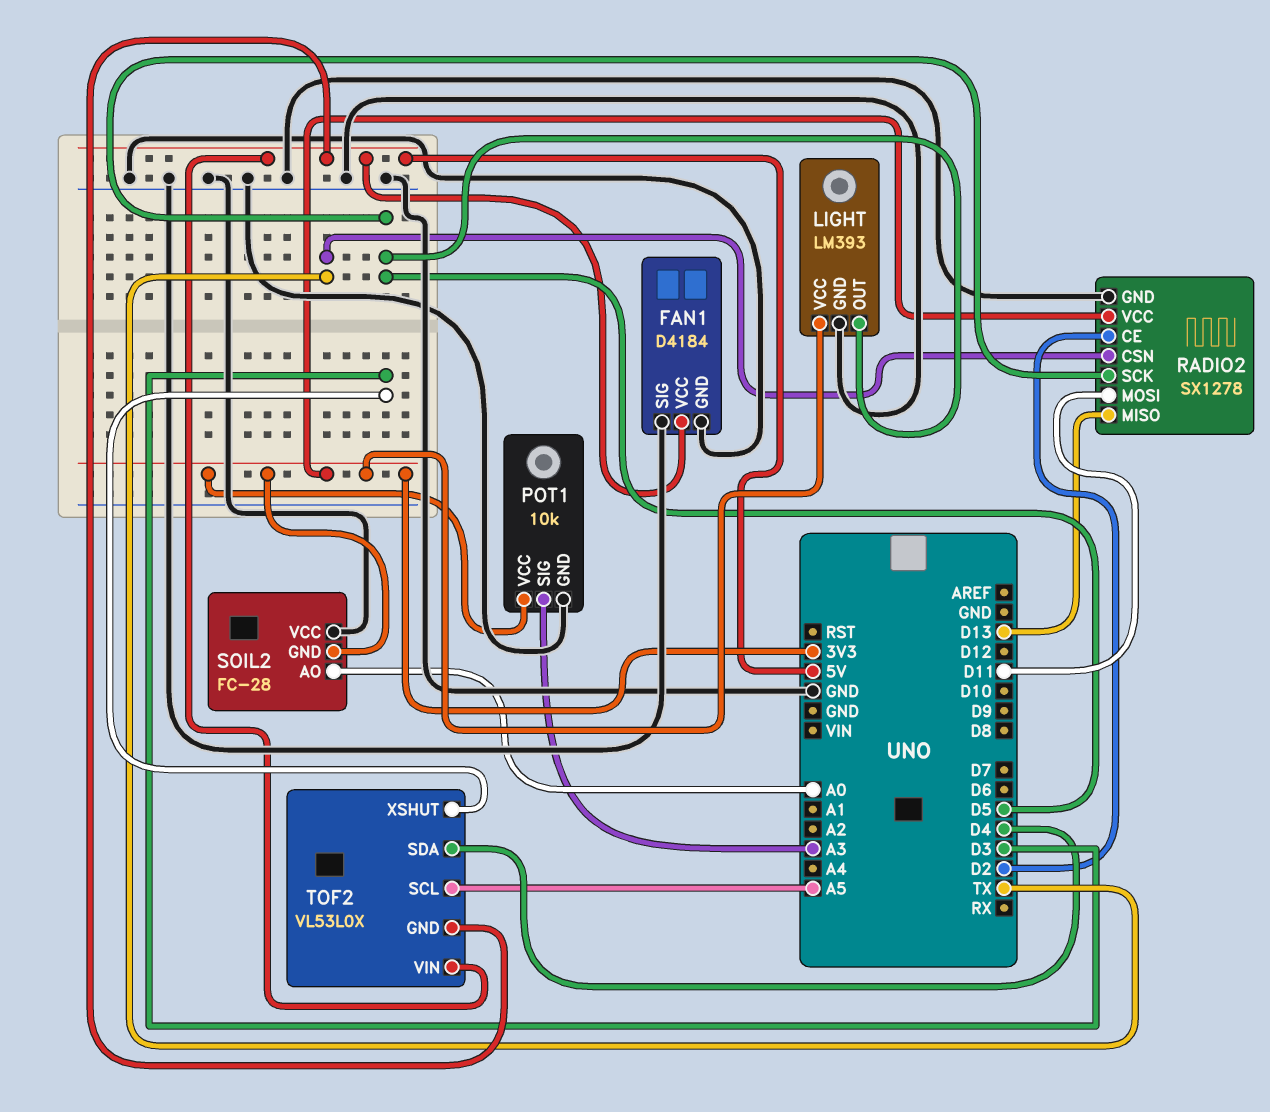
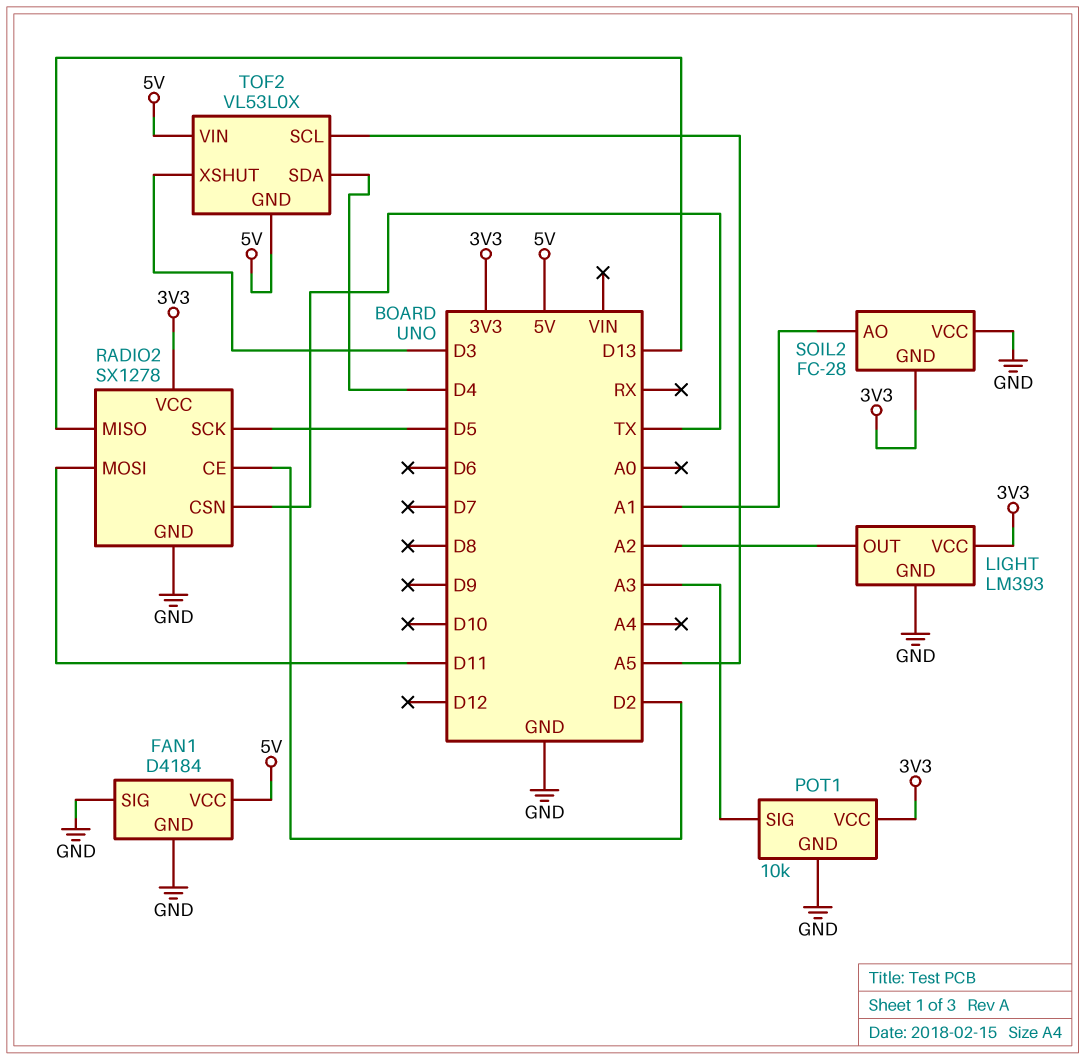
LIGHT pin OUT: D5 -> A2
SOIL2 pin AO: A0 -> A1

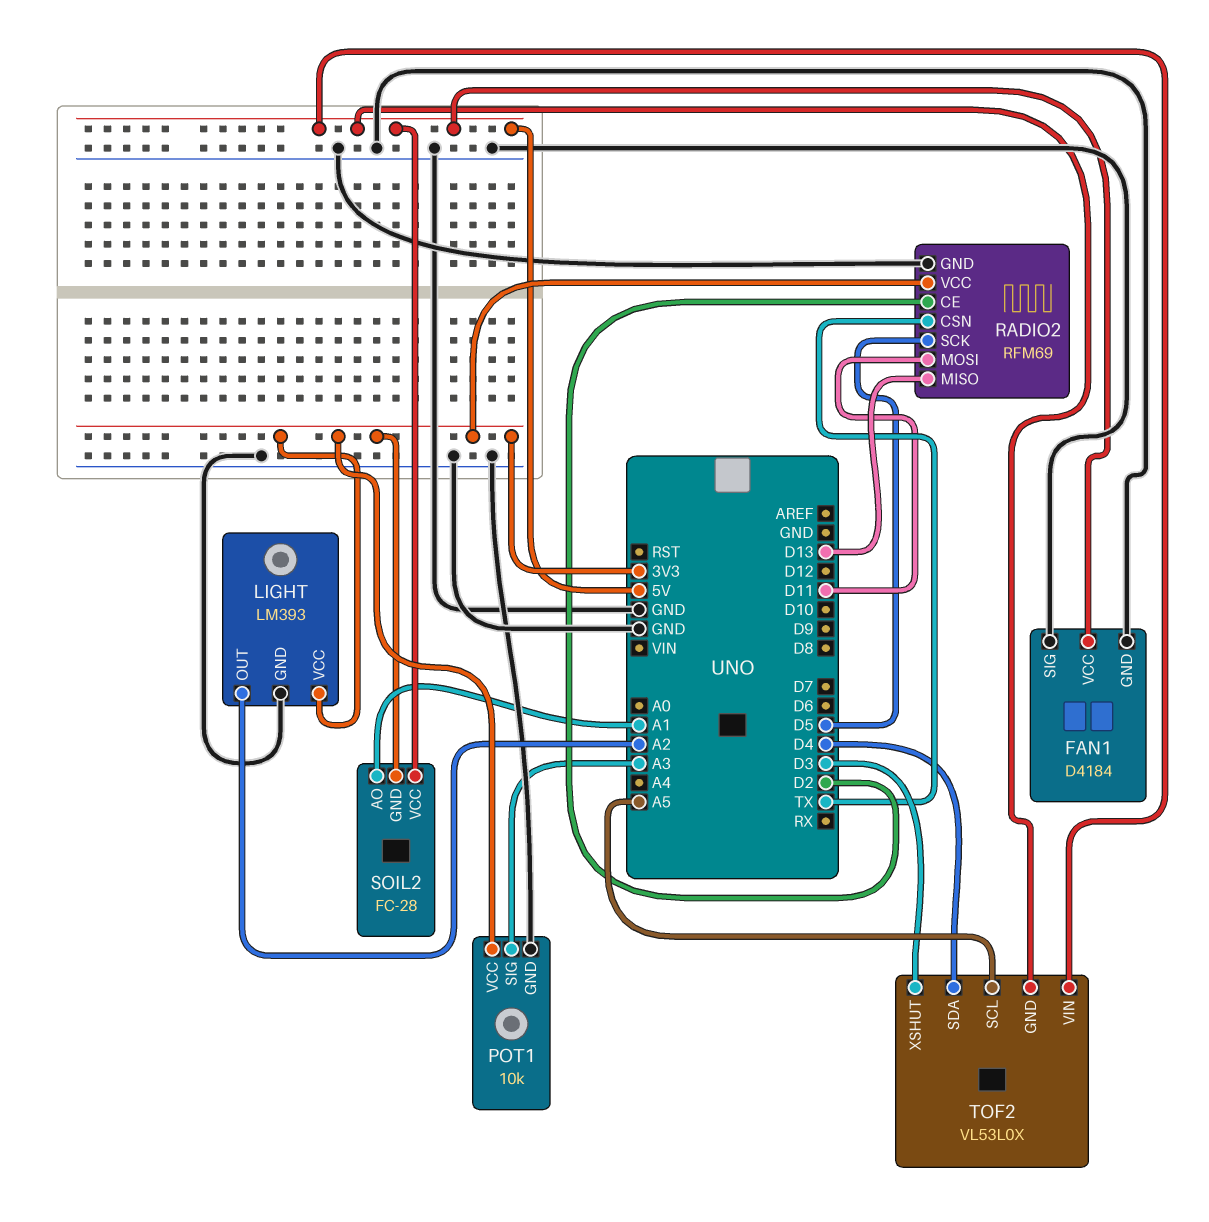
RADIO2: SX1278 -> RFM69
SOIL2 pin VCC: GND -> 5V

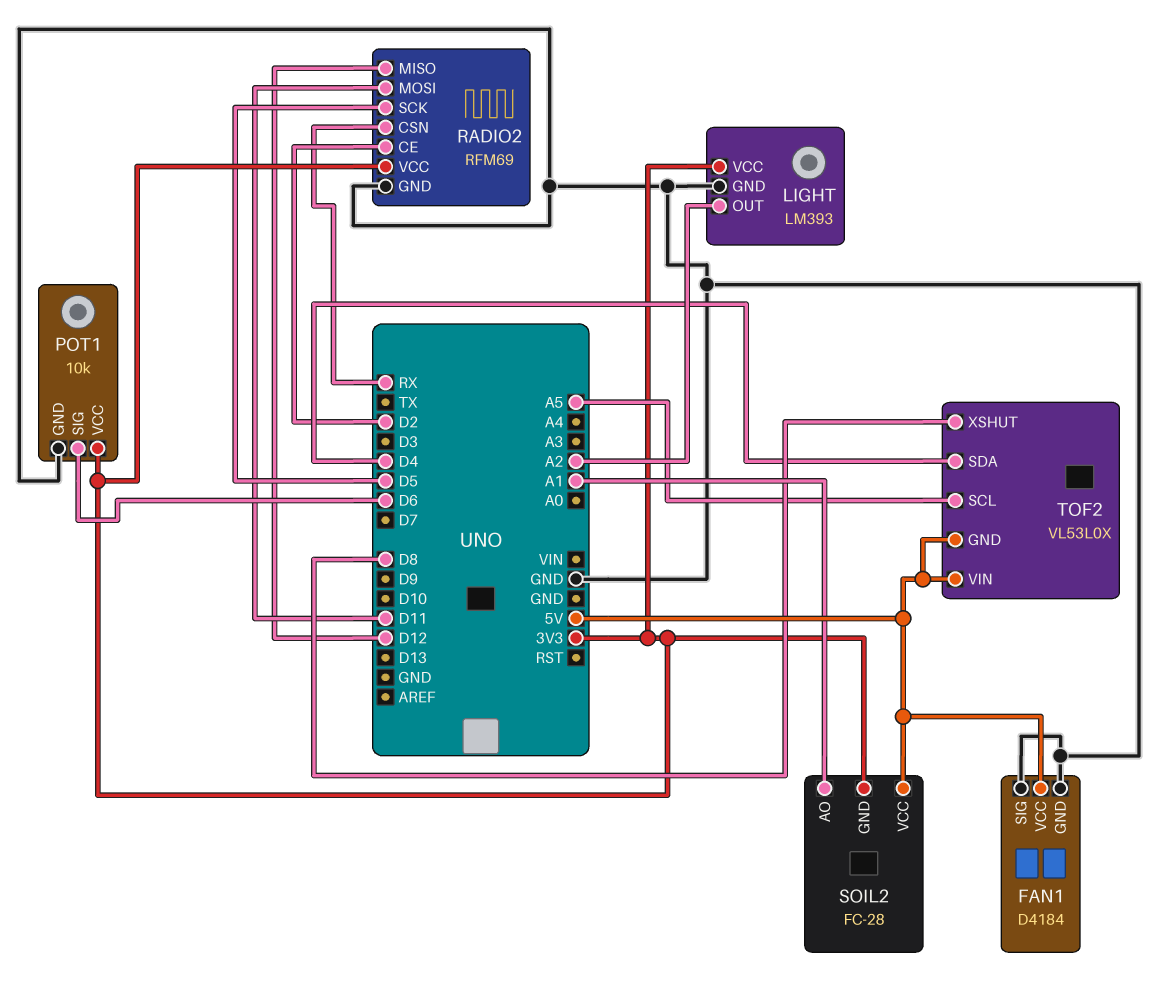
POT1 pin SIG: A3 -> D6
RADIO2 pin CSN: TX -> RX
RADIO2 pin MISO: D13 -> D12
TOF2 pin XSHUT: D3 -> D8

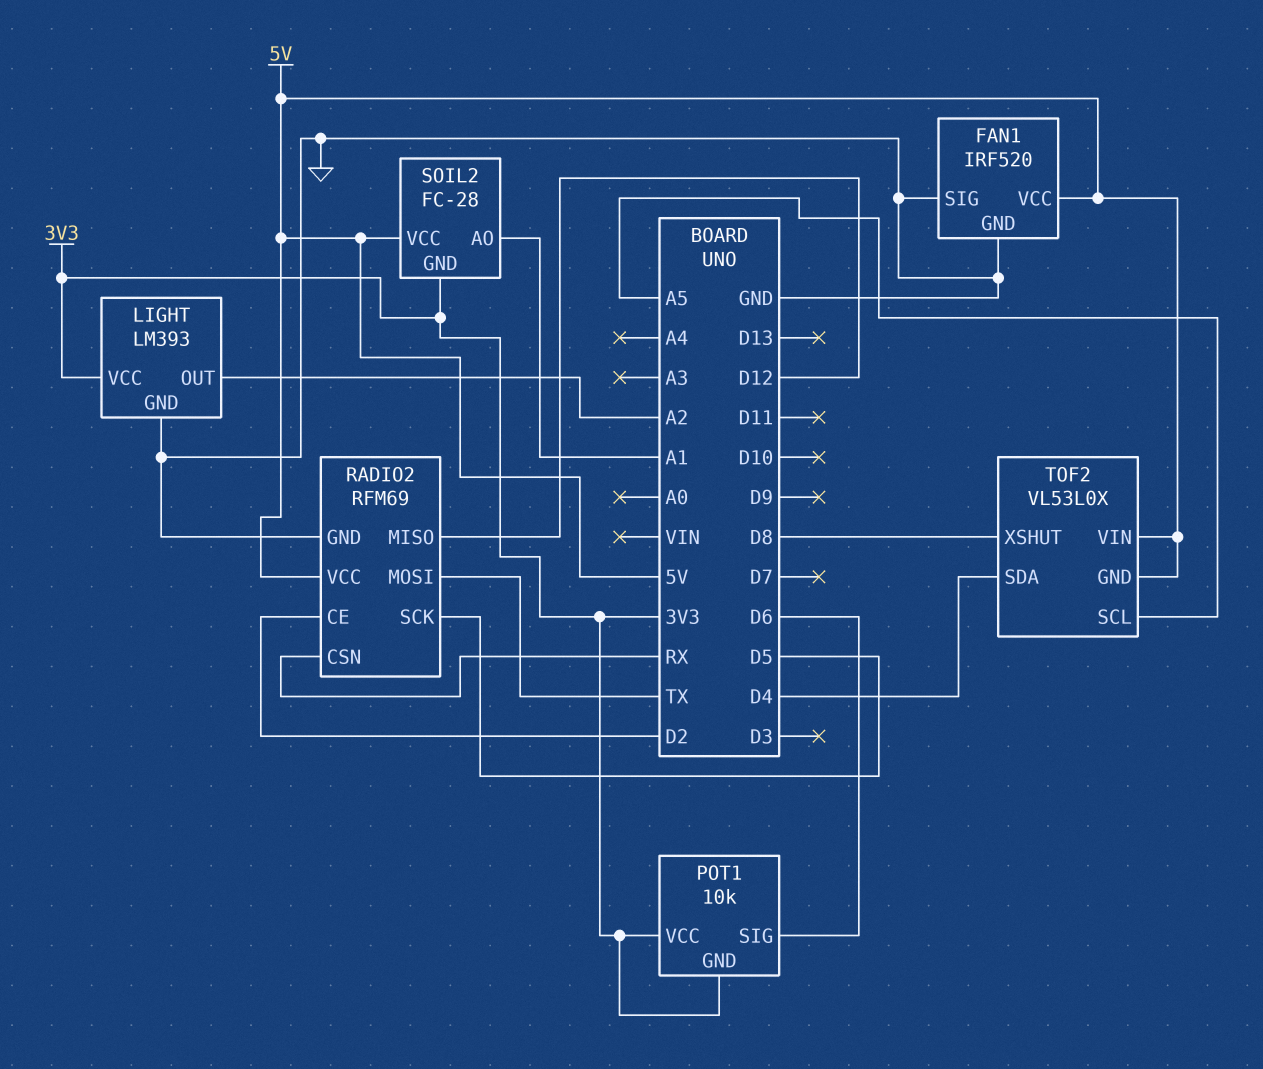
FAN1: D4184 -> IRF520
POT1 pin GND: GND -> 3V3
RADIO2 pin MOSI: D11 -> TX
RADIO2 pin VCC: 3V3 -> 5V

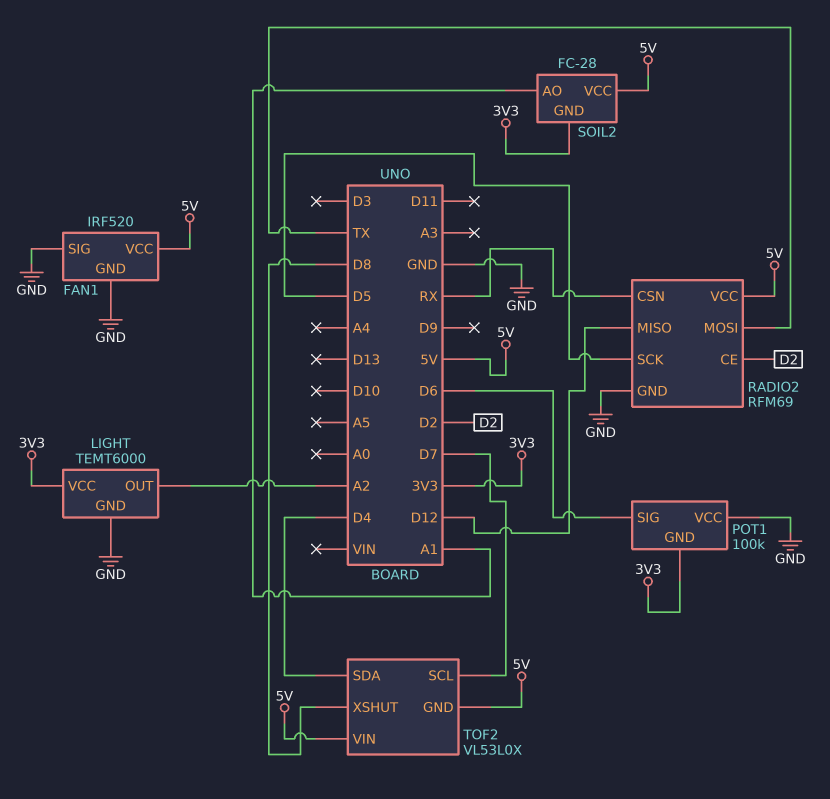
LIGHT: LM393 -> TEMT6000
POT1: 10k -> 100k
POT1 pin VCC: 3V3 -> GND
TOF2 pin SCL: A5 -> D7

